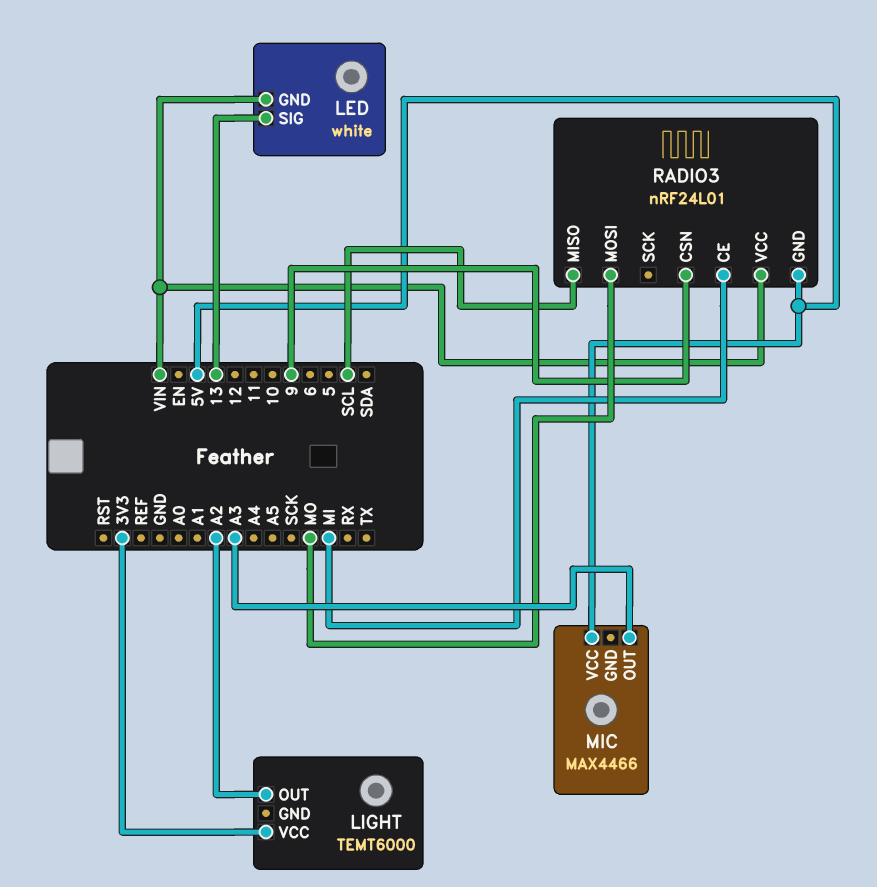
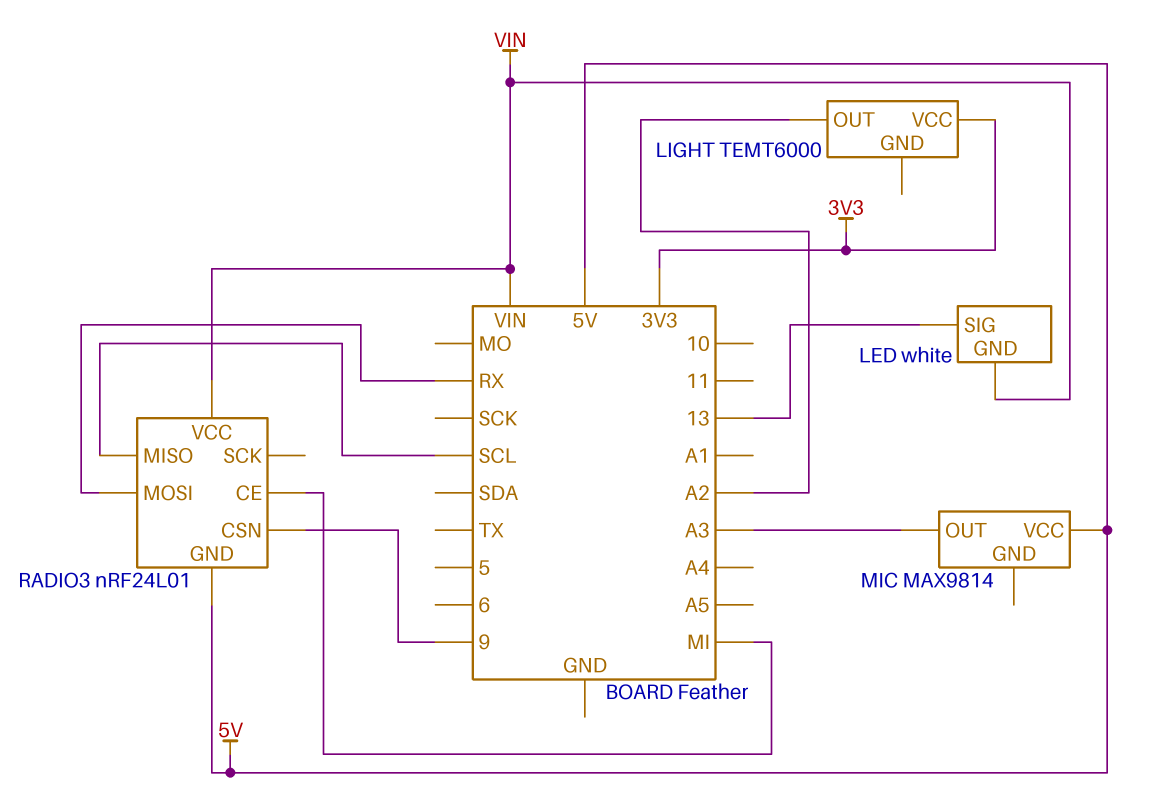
MIC: MAX4466 -> MAX9814
RADIO3 pin MOSI: MO -> RX

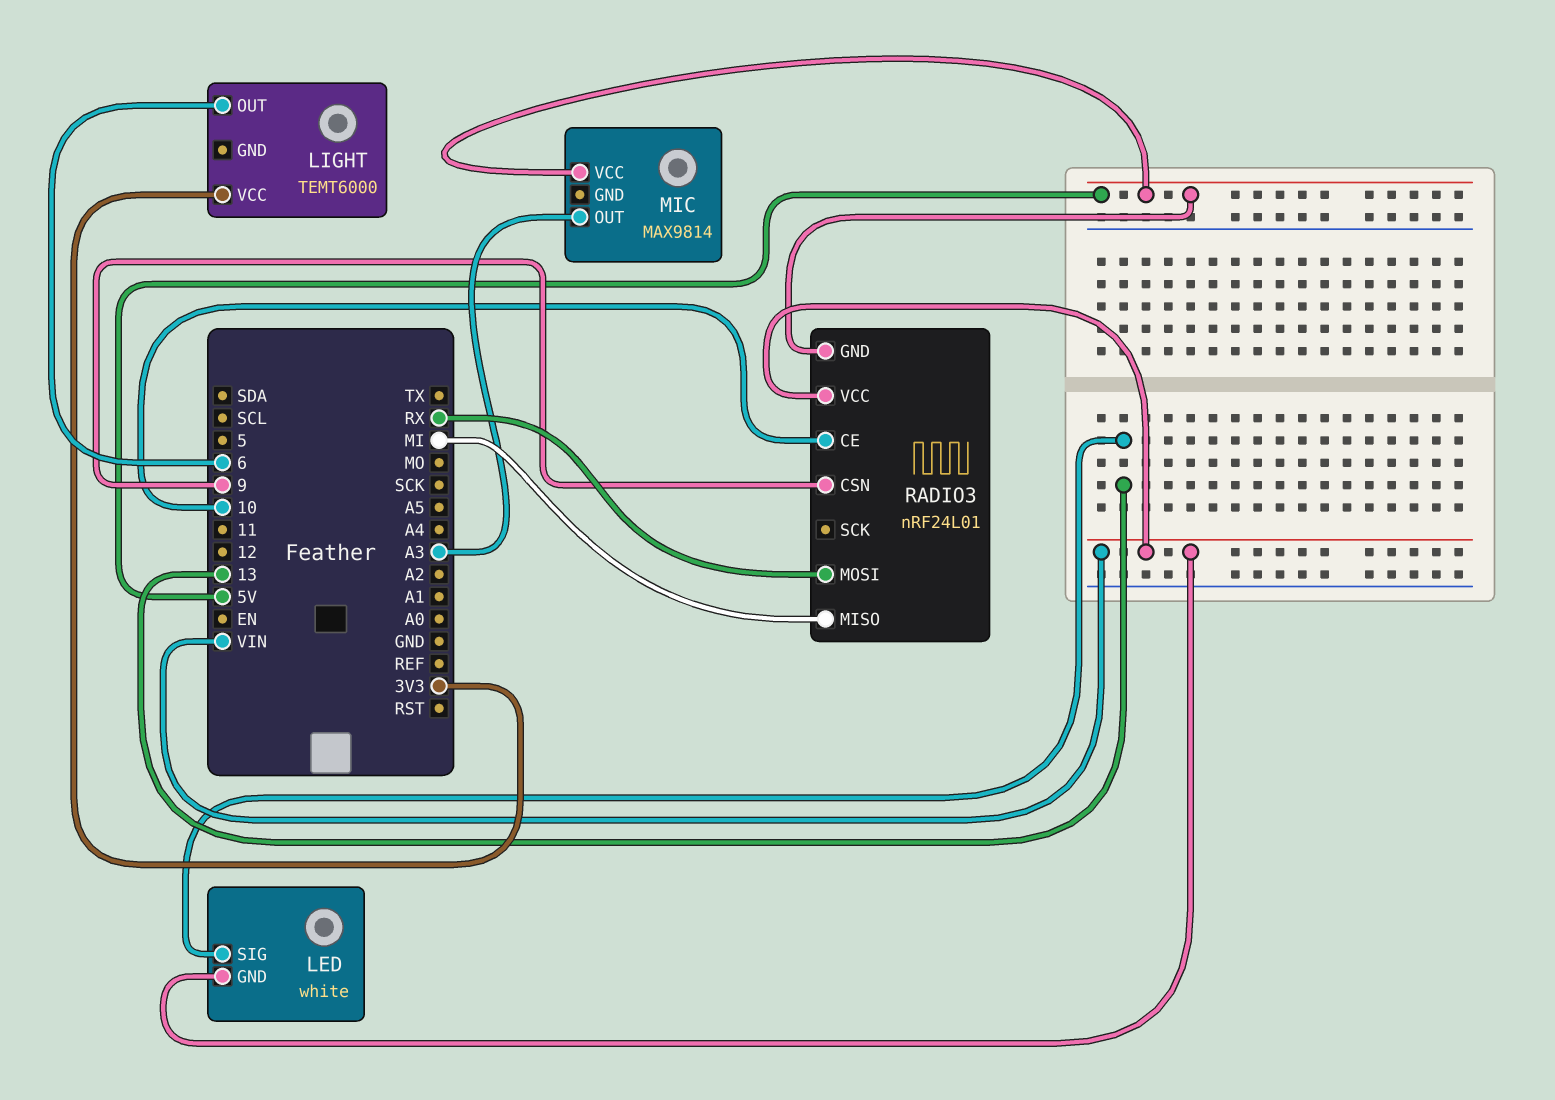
LIGHT pin OUT: A2 -> 6
RADIO3 pin CE: MI -> 10
RADIO3 pin MISO: SCL -> MI

